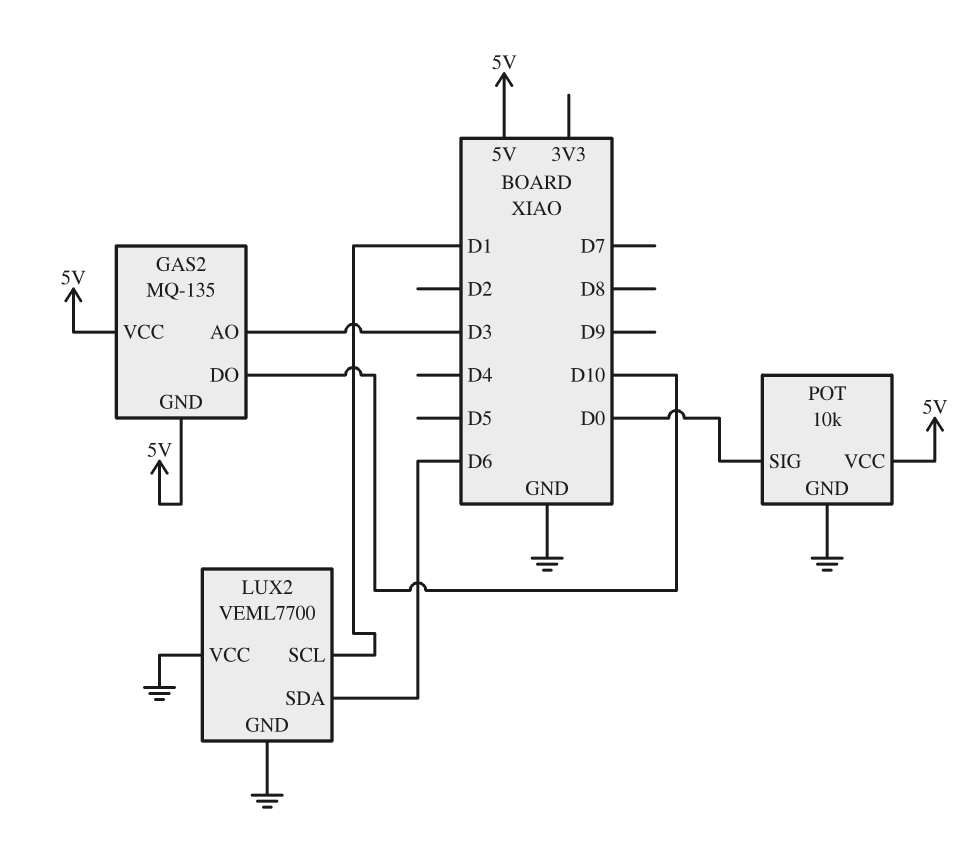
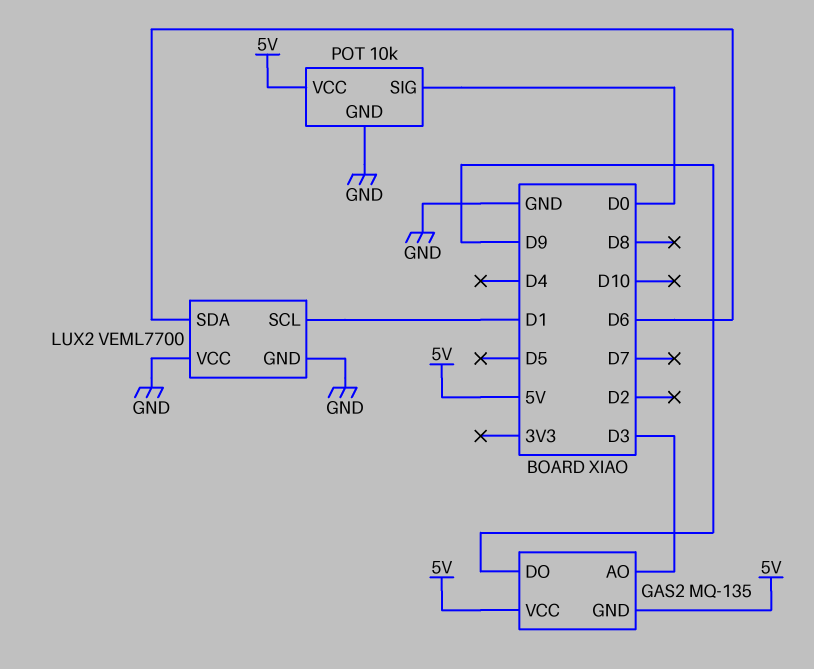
GAS2 pin DO: D10 -> D9

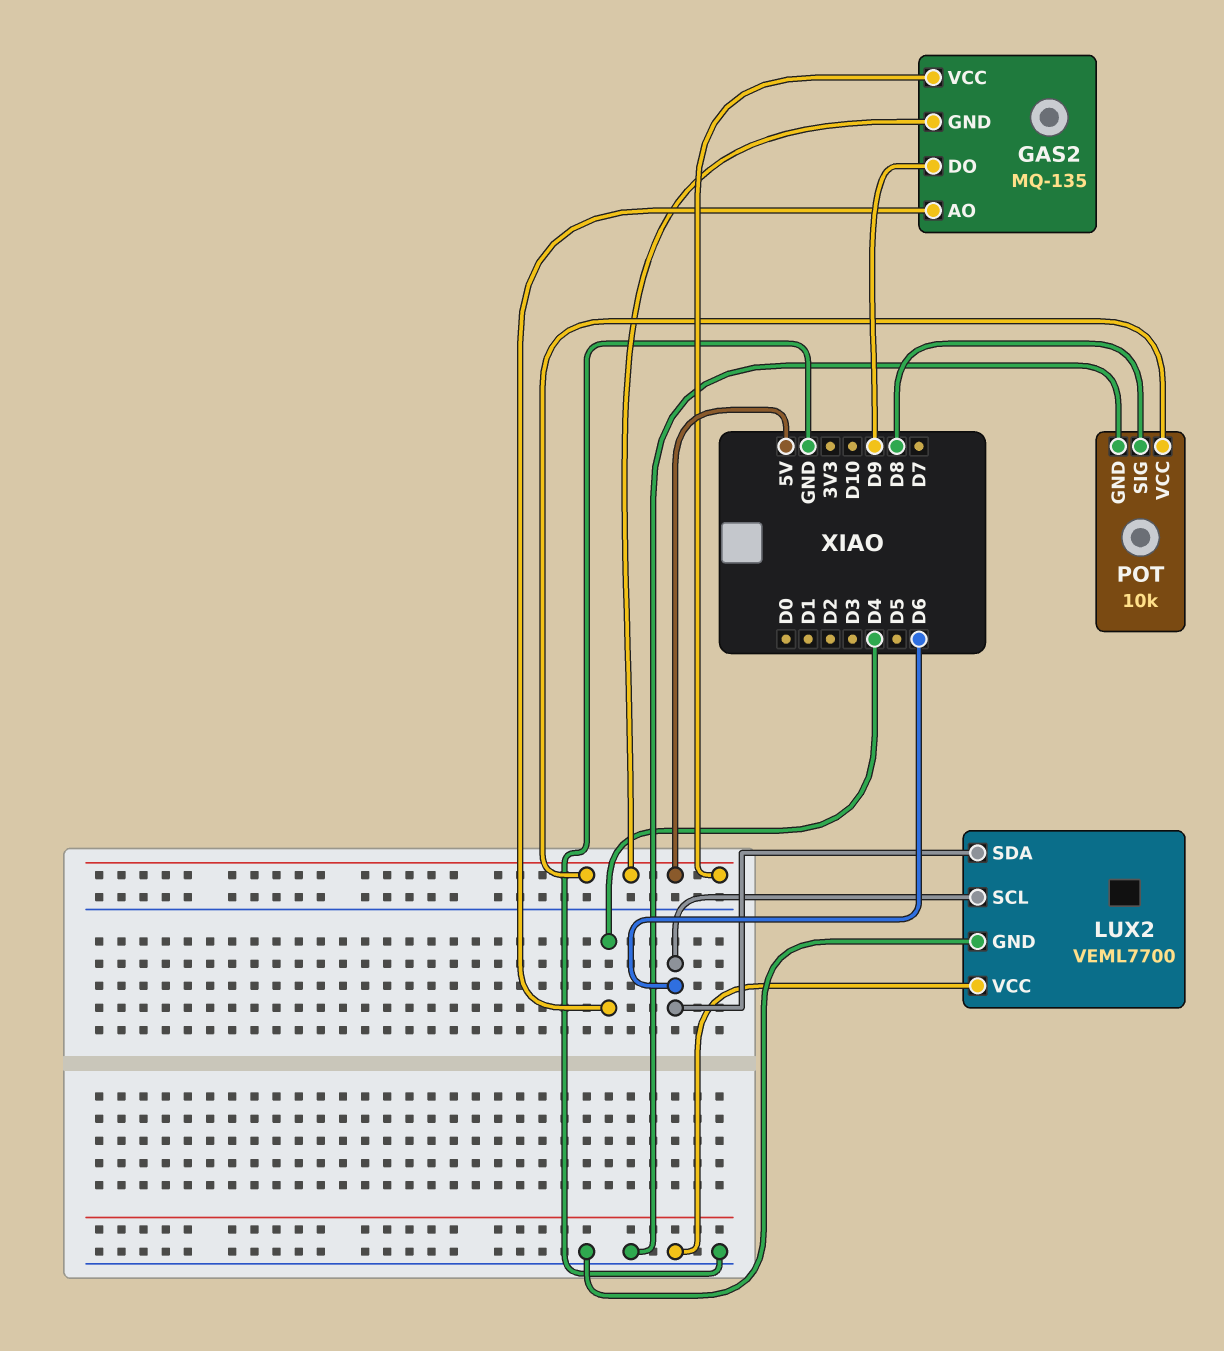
GAS2 pin AO: D3 -> D4
LUX2 pin SCL: D1 -> D6
POT pin SIG: D0 -> D8

